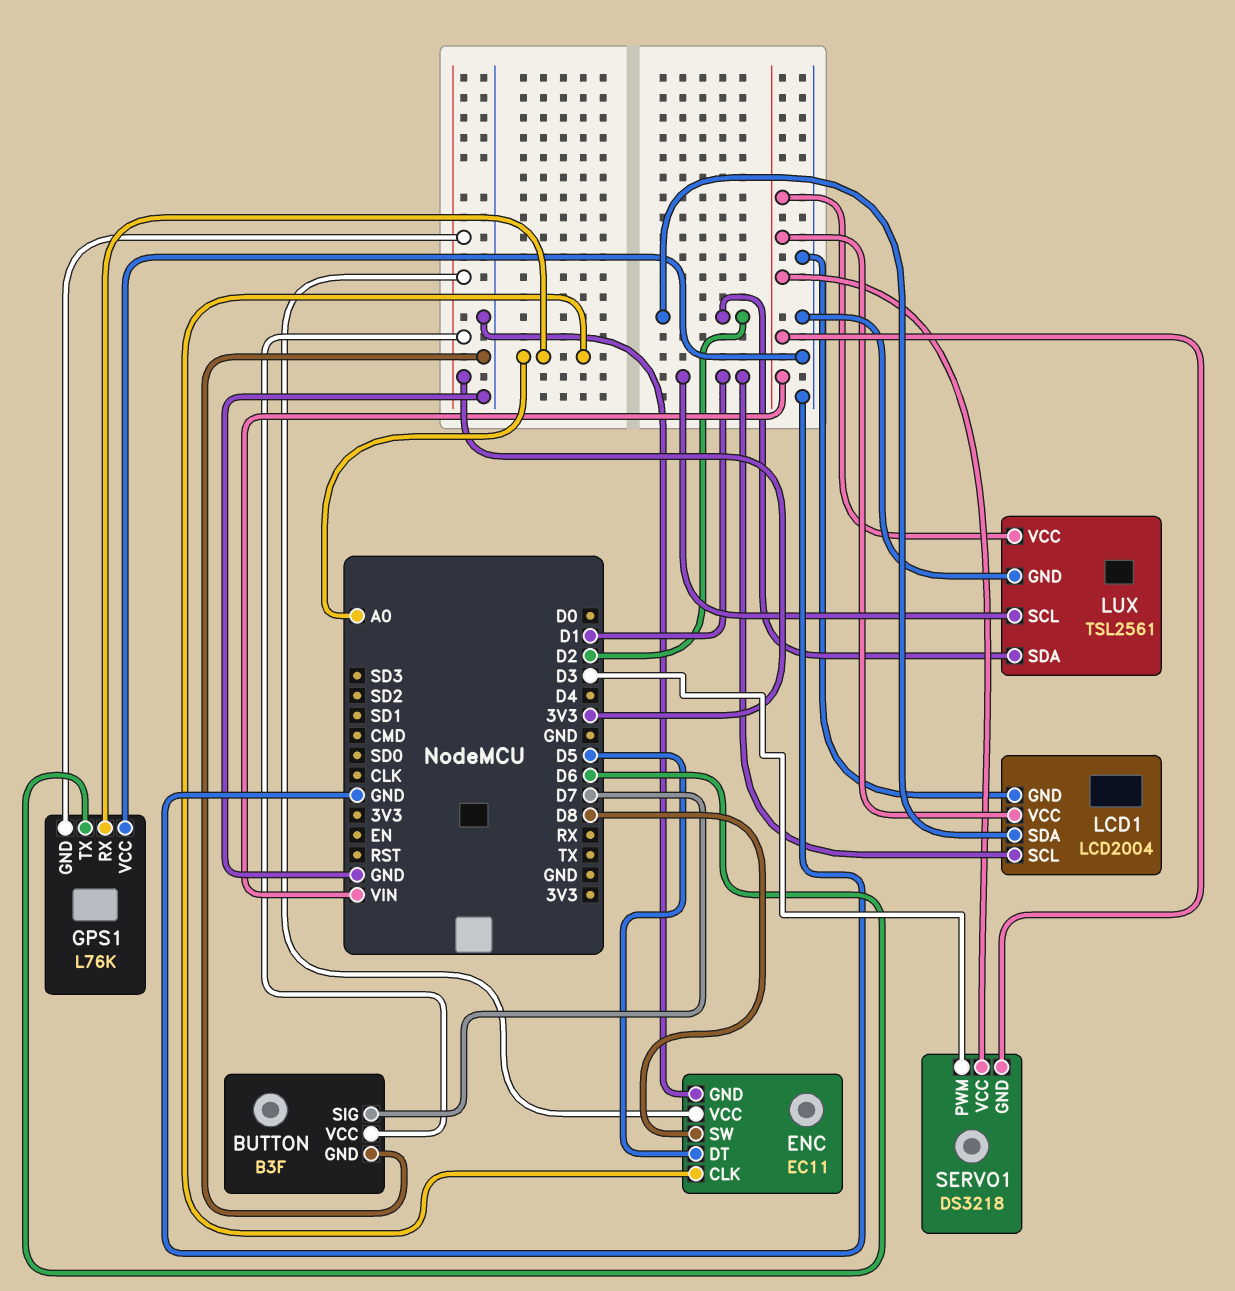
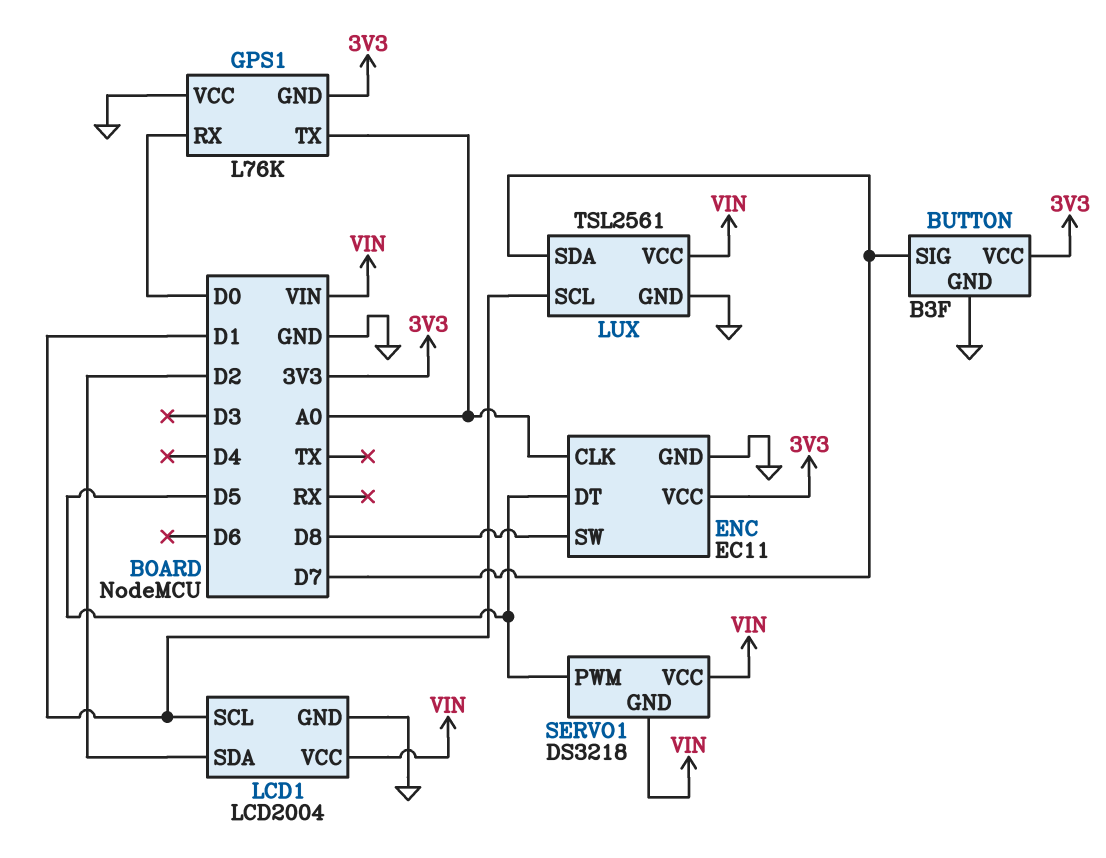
GPS1 pin RX: A0 -> D0
GPS1 pin TX: D6 -> A0
LUX pin SDA: D2 -> D7
SERVO1 pin PWM: D3 -> D5

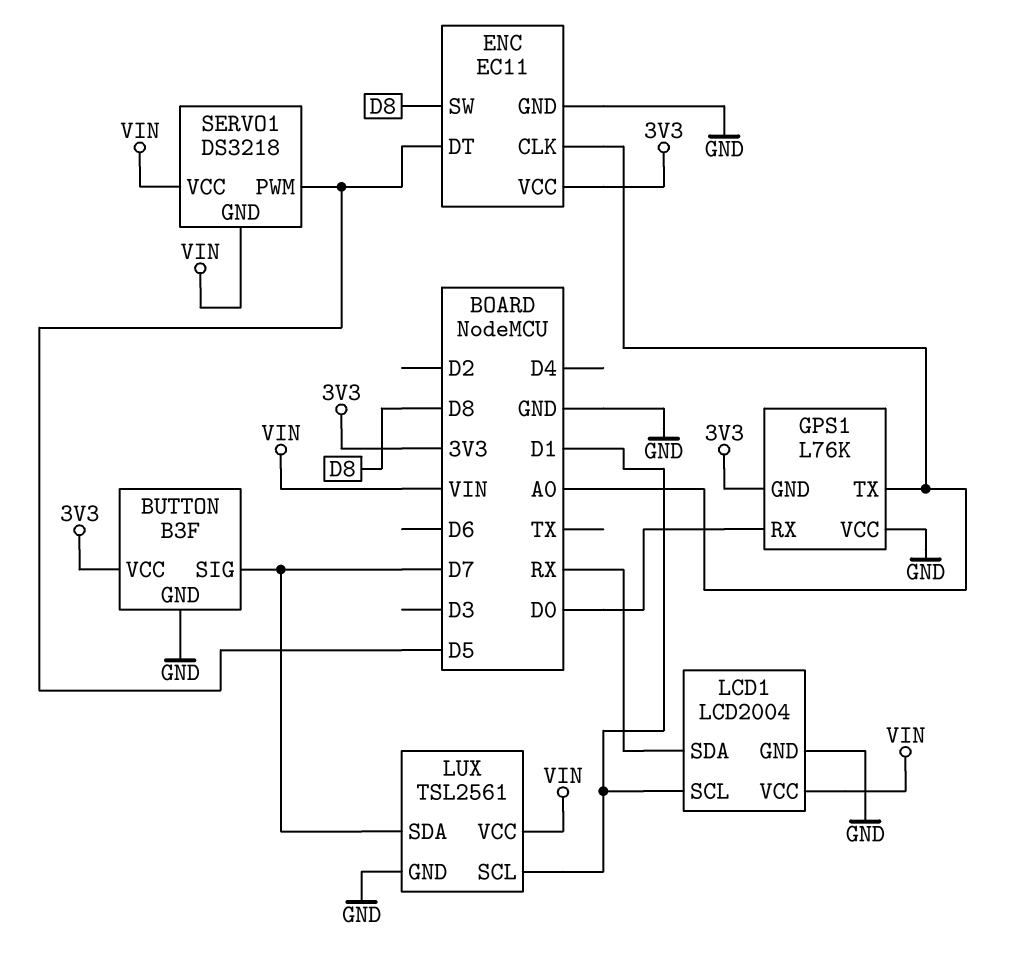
LCD1 pin SDA: D2 -> RX

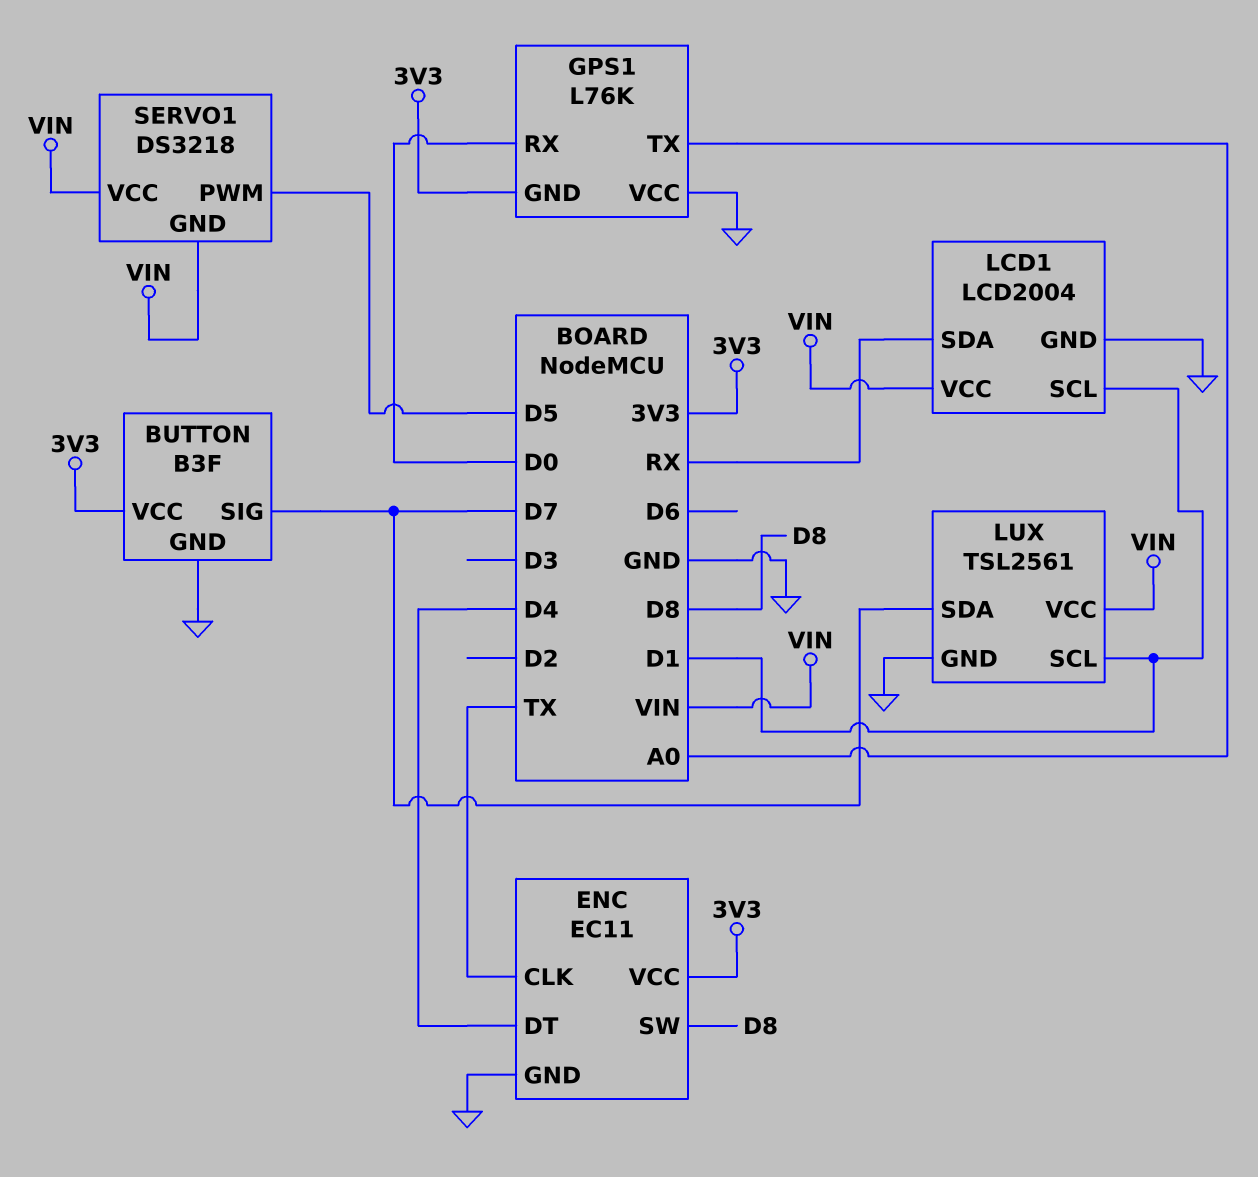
ENC pin CLK: A0 -> TX
ENC pin DT: D5 -> D4

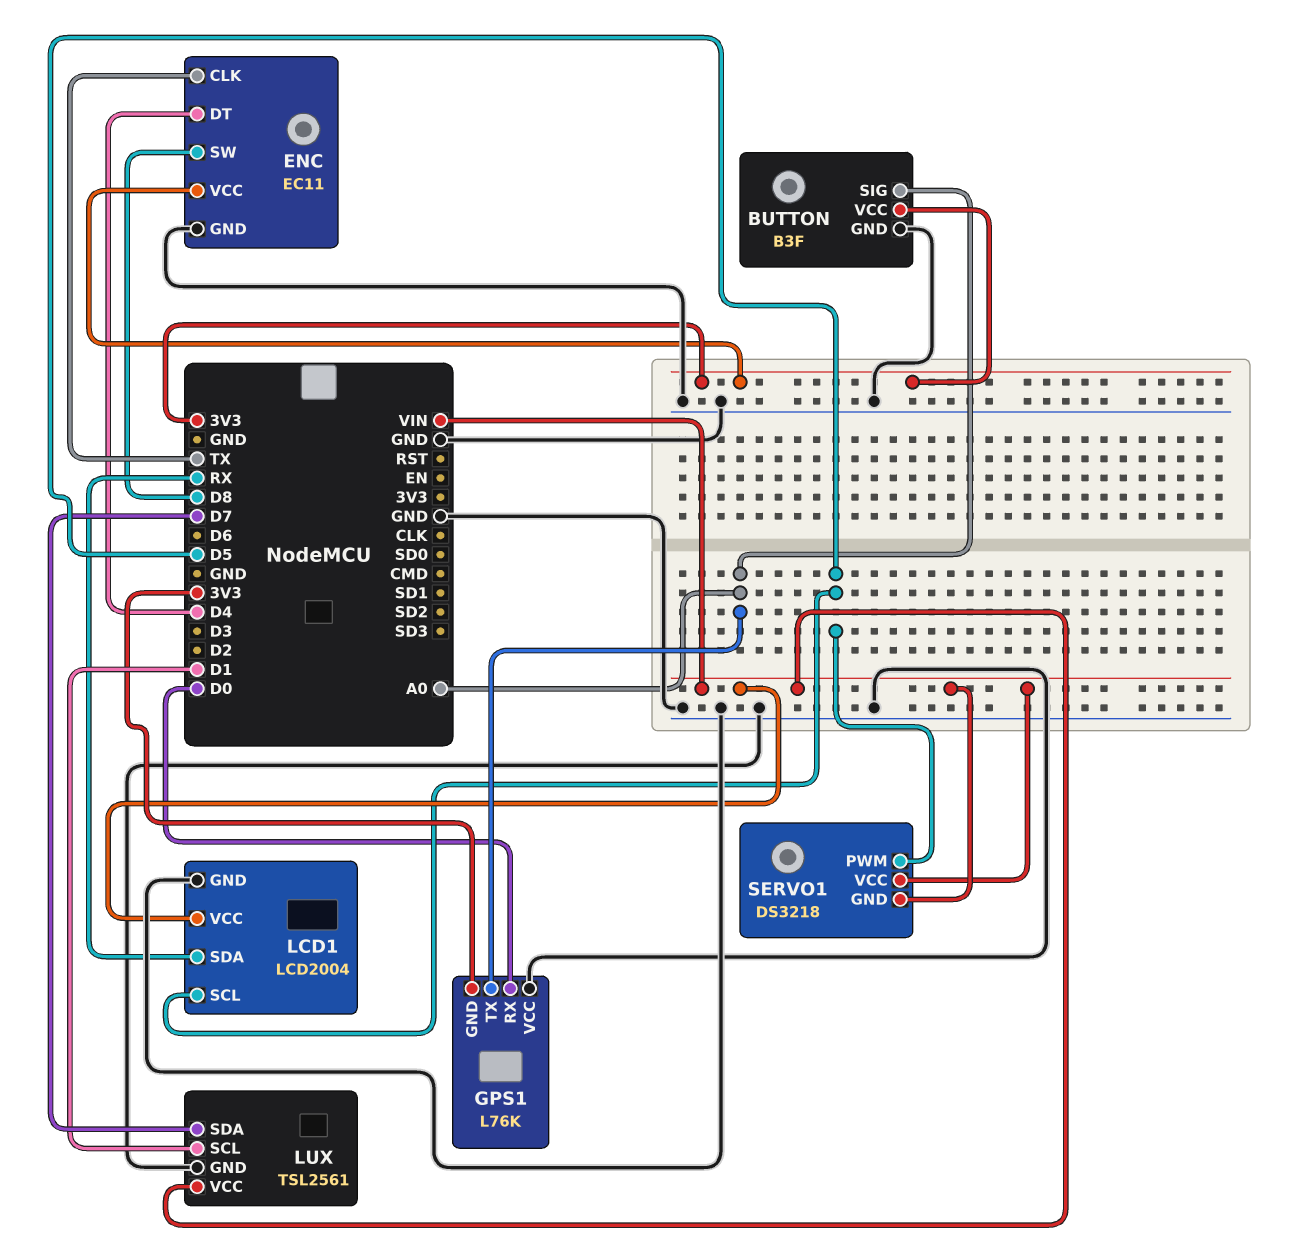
BUTTON pin SIG: D7 -> A0
LCD1 pin SCL: D1 -> D5

